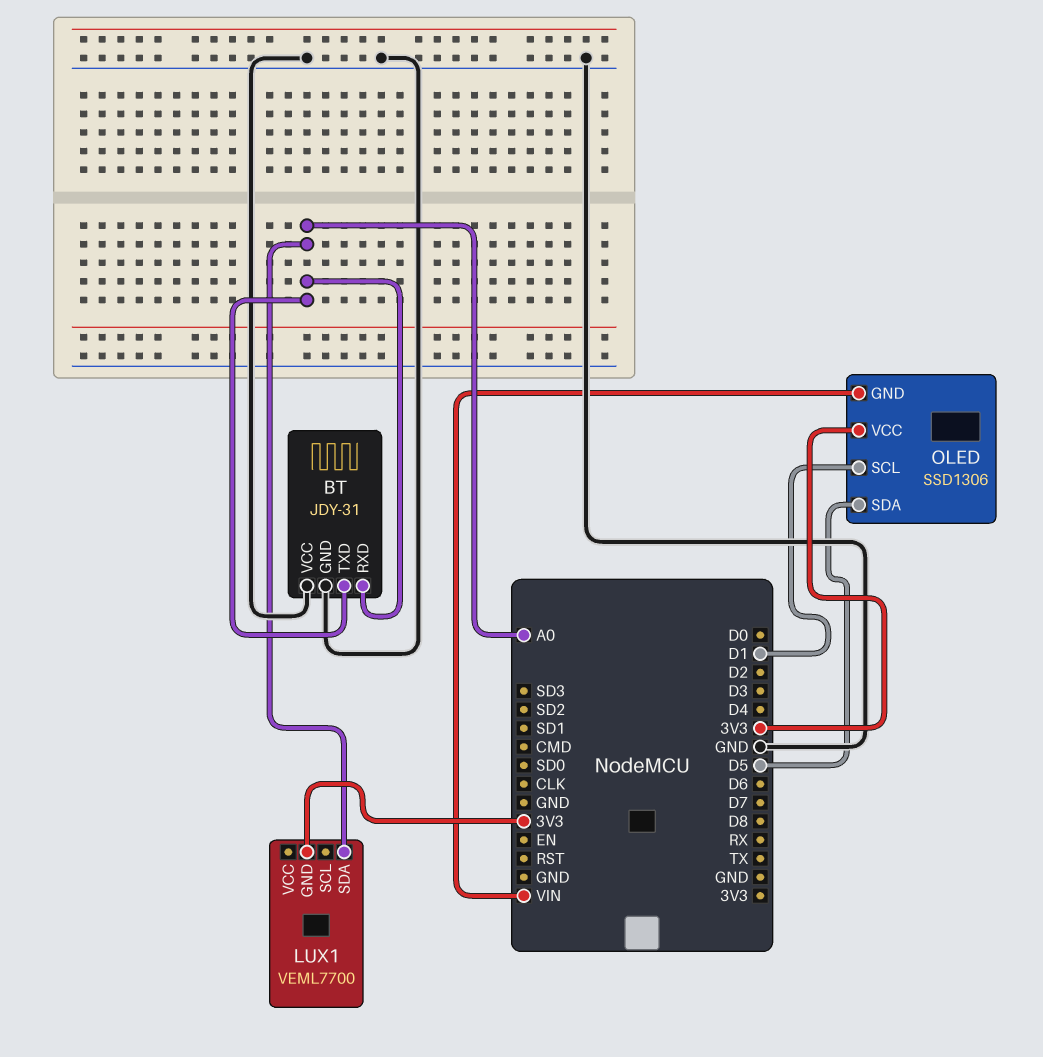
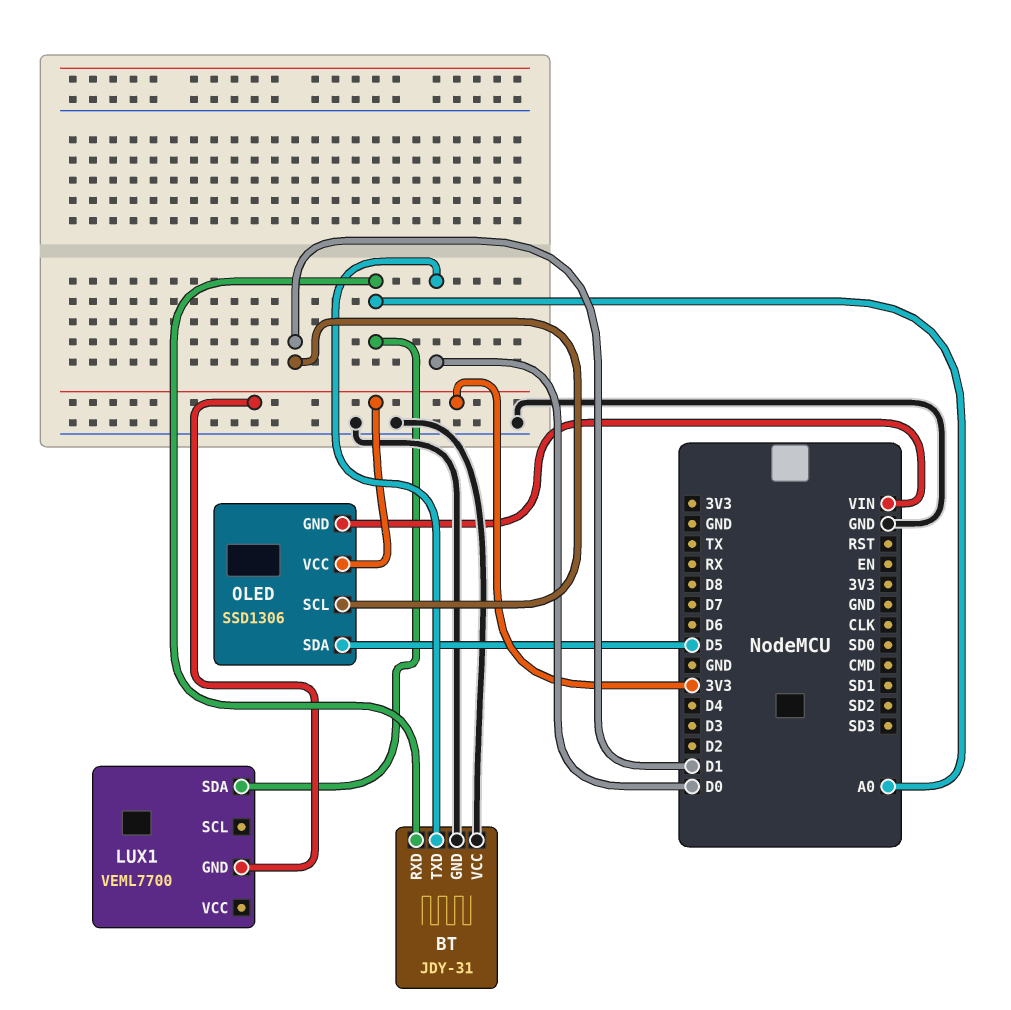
BT pin TXD: A0 -> D0

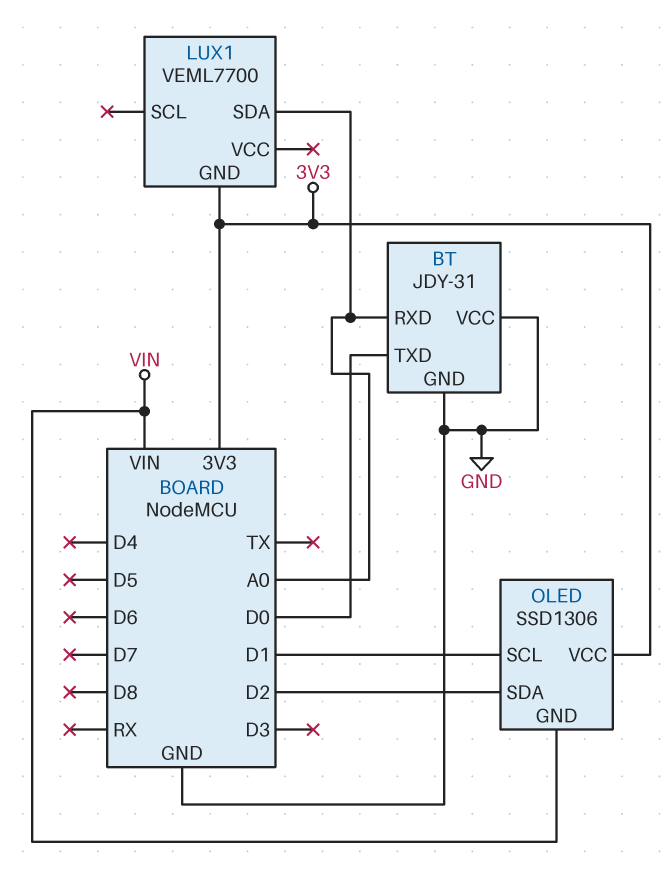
OLED pin SDA: D5 -> D2

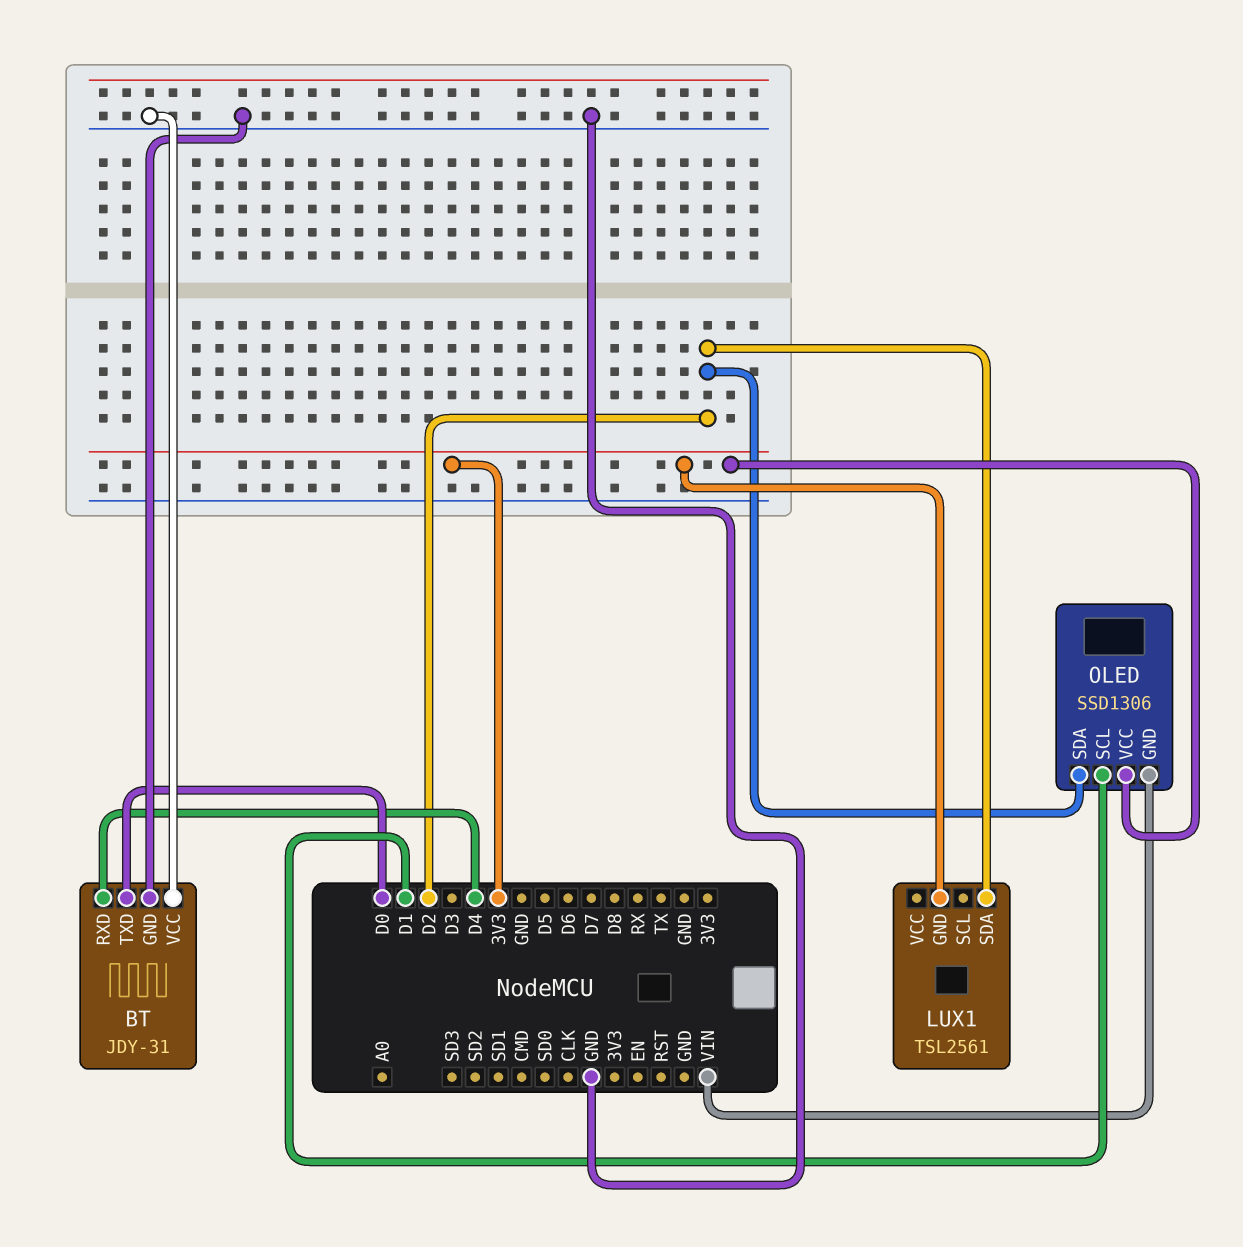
BT pin RXD: A0 -> D4
LUX1: VEML7700 -> TSL2561
LUX1 pin SDA: A0 -> D2

